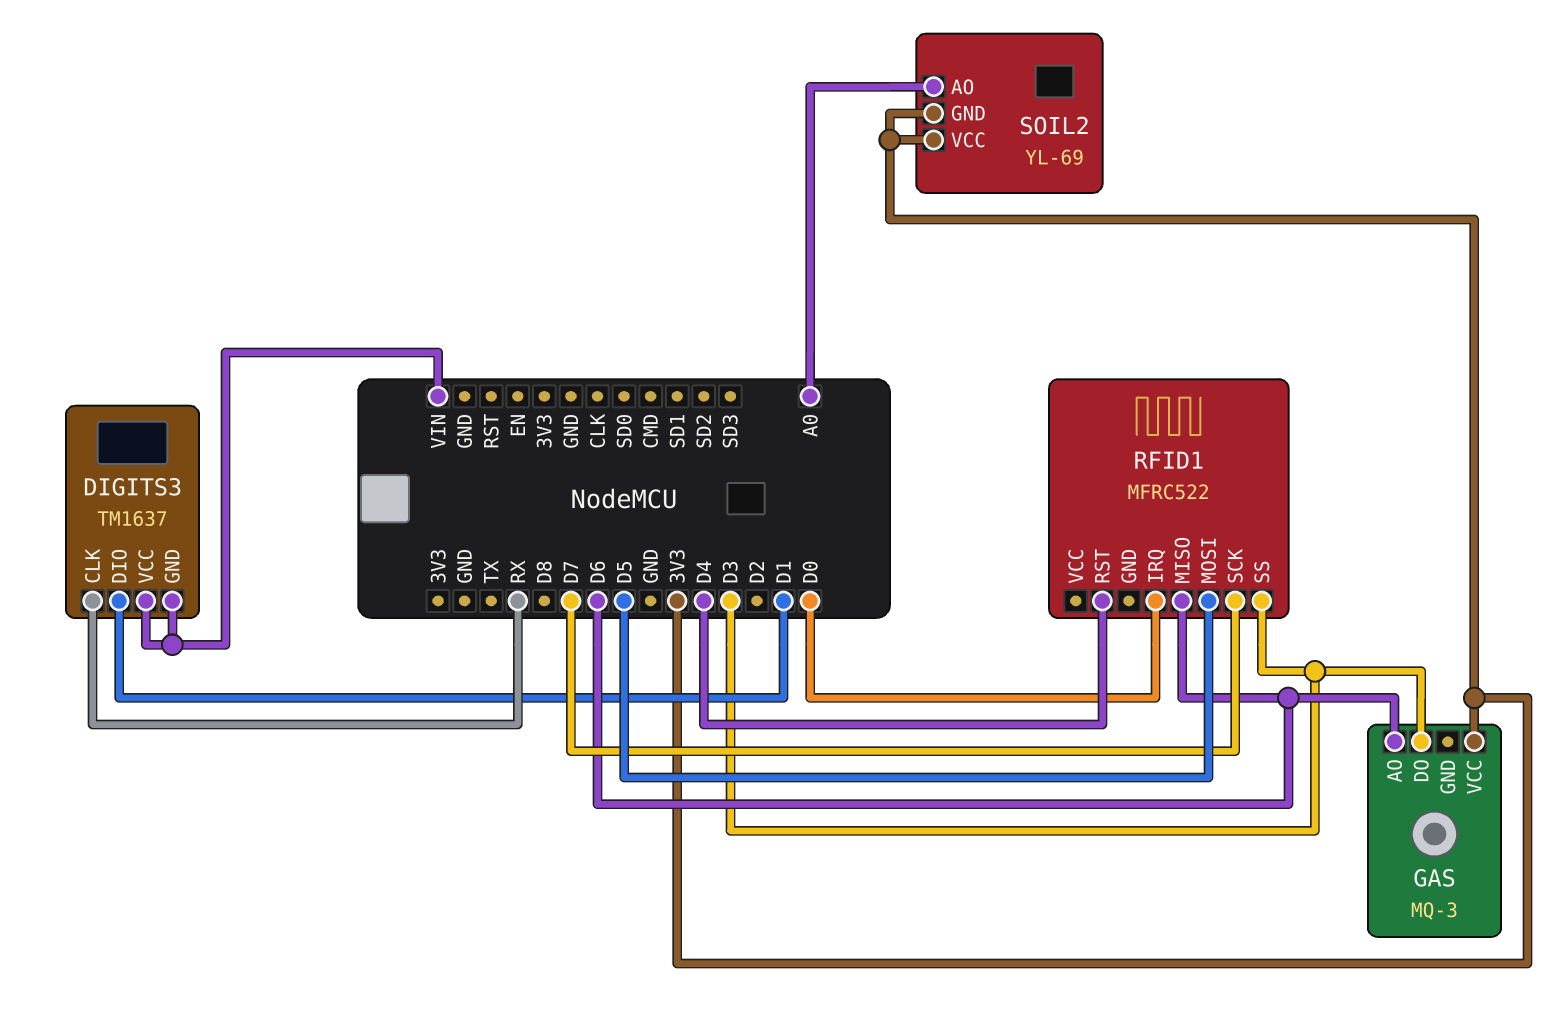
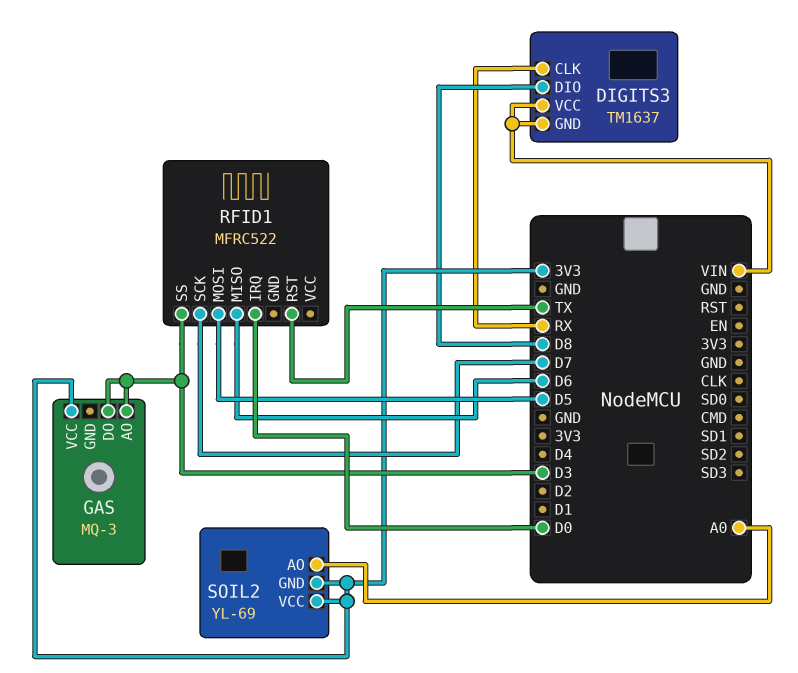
DIGITS3 pin DIO: D1 -> D8
GAS pin AO: D6 -> D3
RFID1 pin RST: D4 -> TX

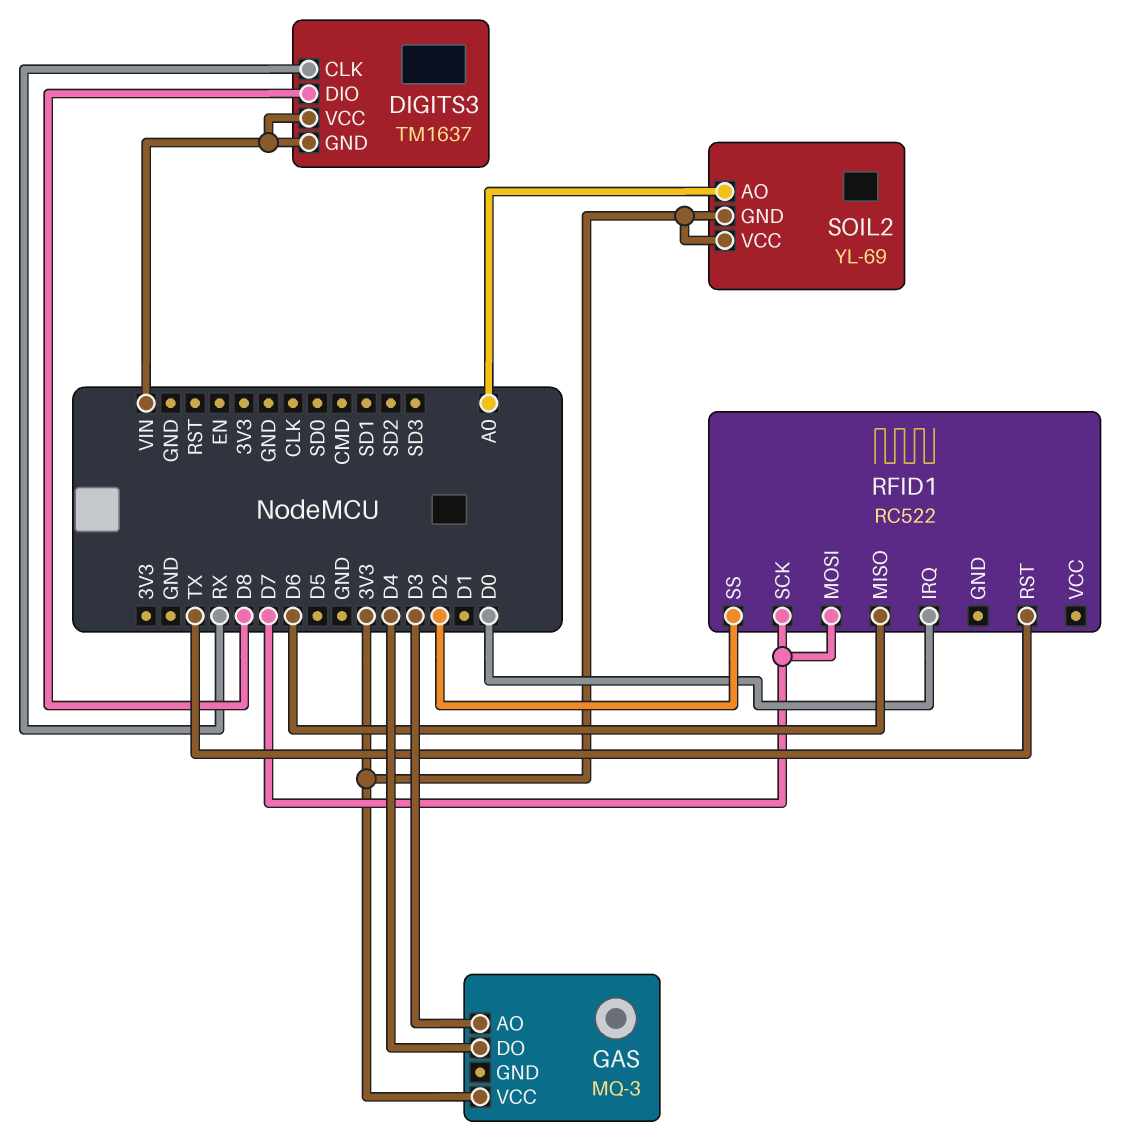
GAS pin DO: D3 -> D4
RFID1: MFRC522 -> RC522
RFID1 pin MOSI: D5 -> D7
RFID1 pin SS: D3 -> D2

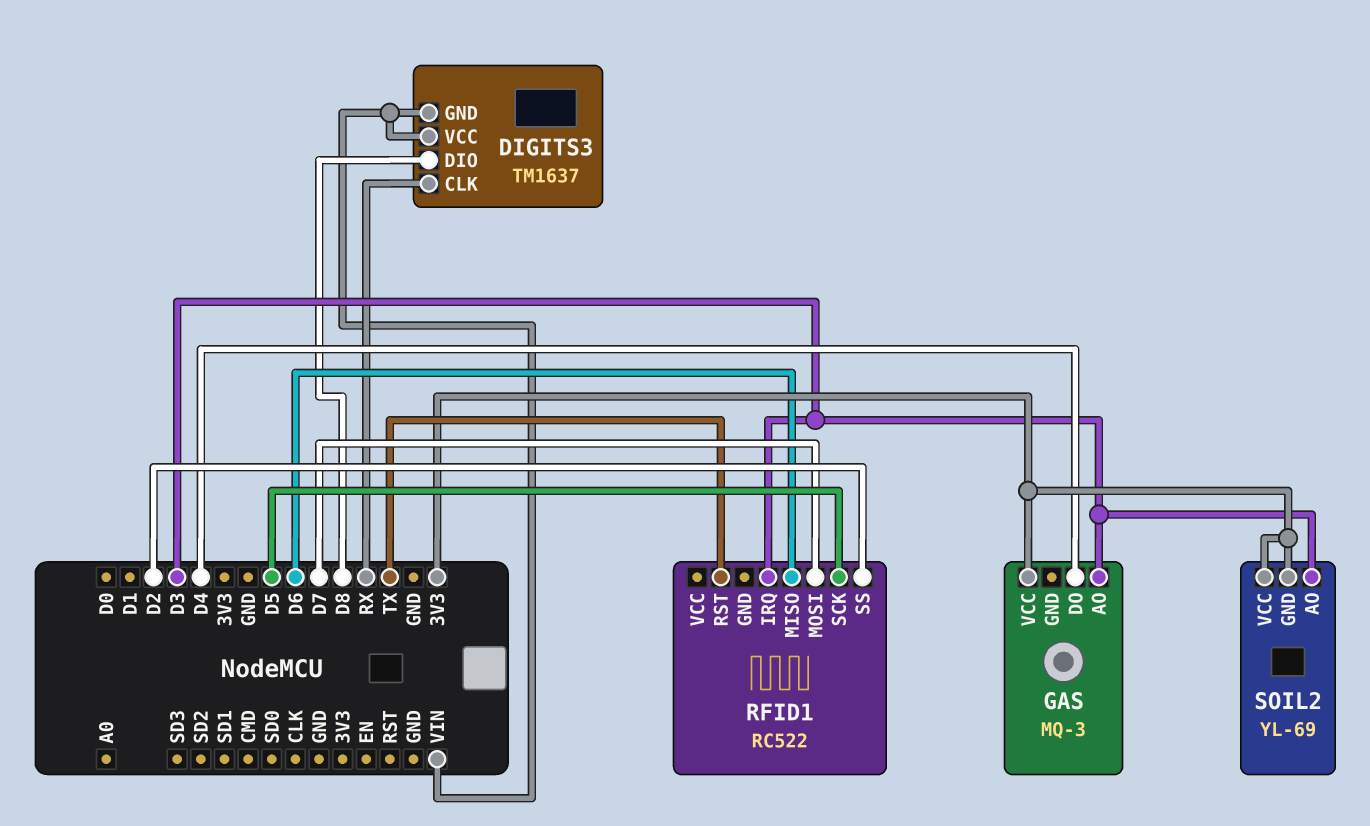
RFID1 pin IRQ: D0 -> D3
RFID1 pin SCK: D7 -> D5
SOIL2 pin AO: A0 -> D3

